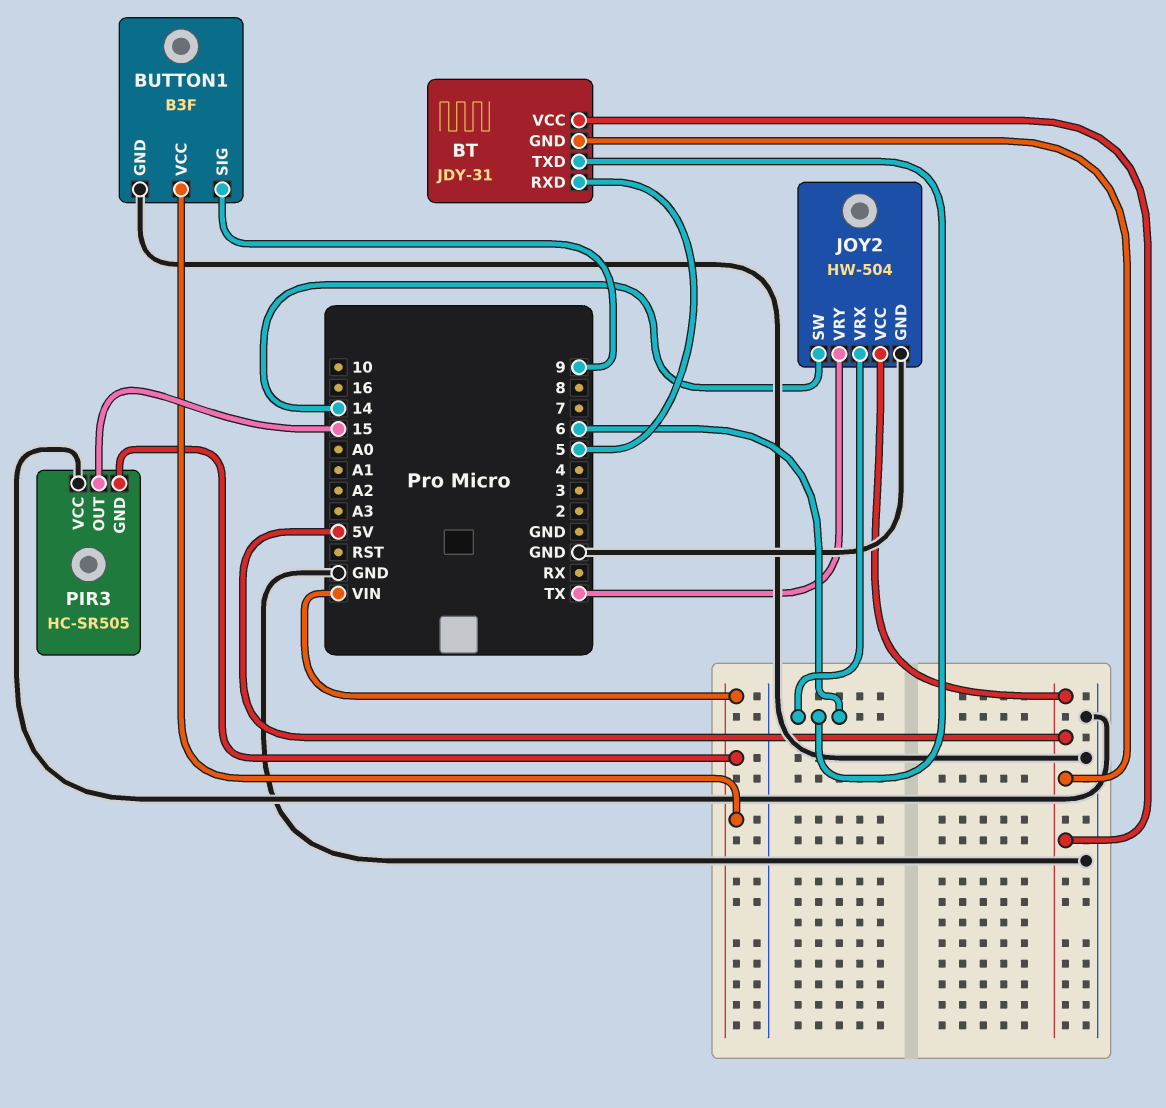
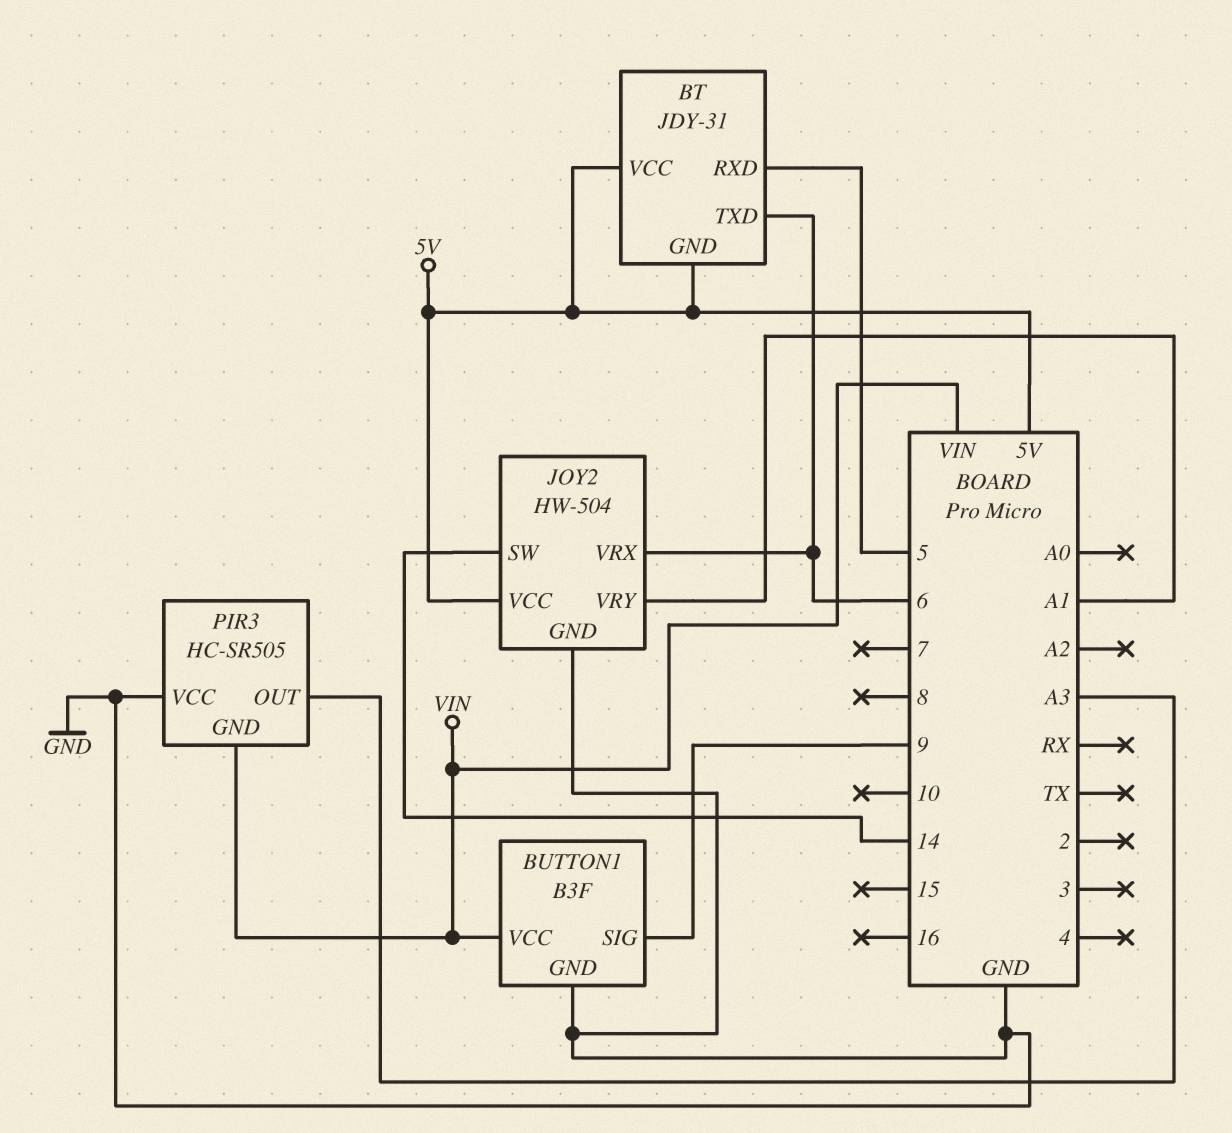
JOY2 pin VRY: TX -> A1
PIR3 pin OUT: 15 -> A3

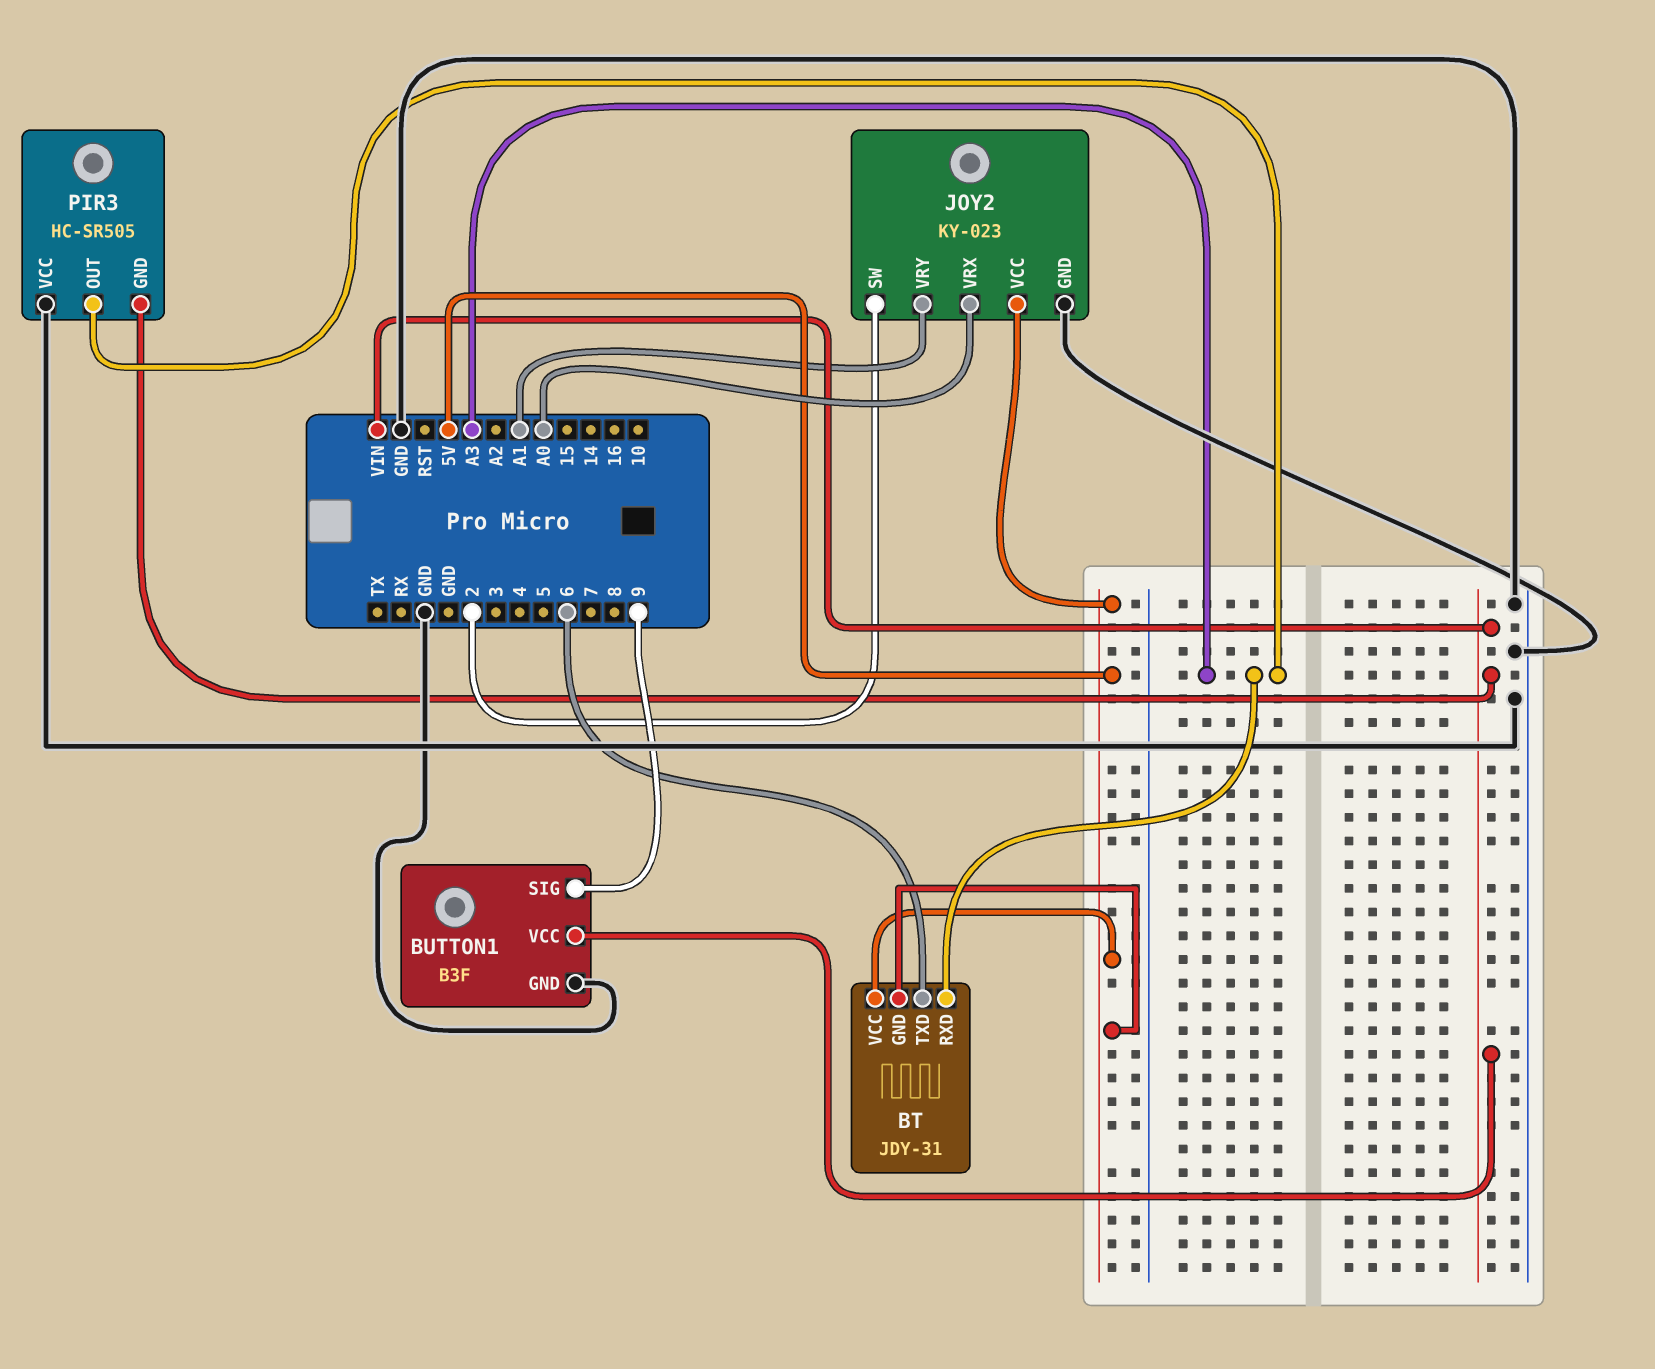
BT pin RXD: 5 -> A3
JOY2: HW-504 -> KY-023
JOY2 pin SW: 14 -> 2
JOY2 pin VRX: 6 -> A0

